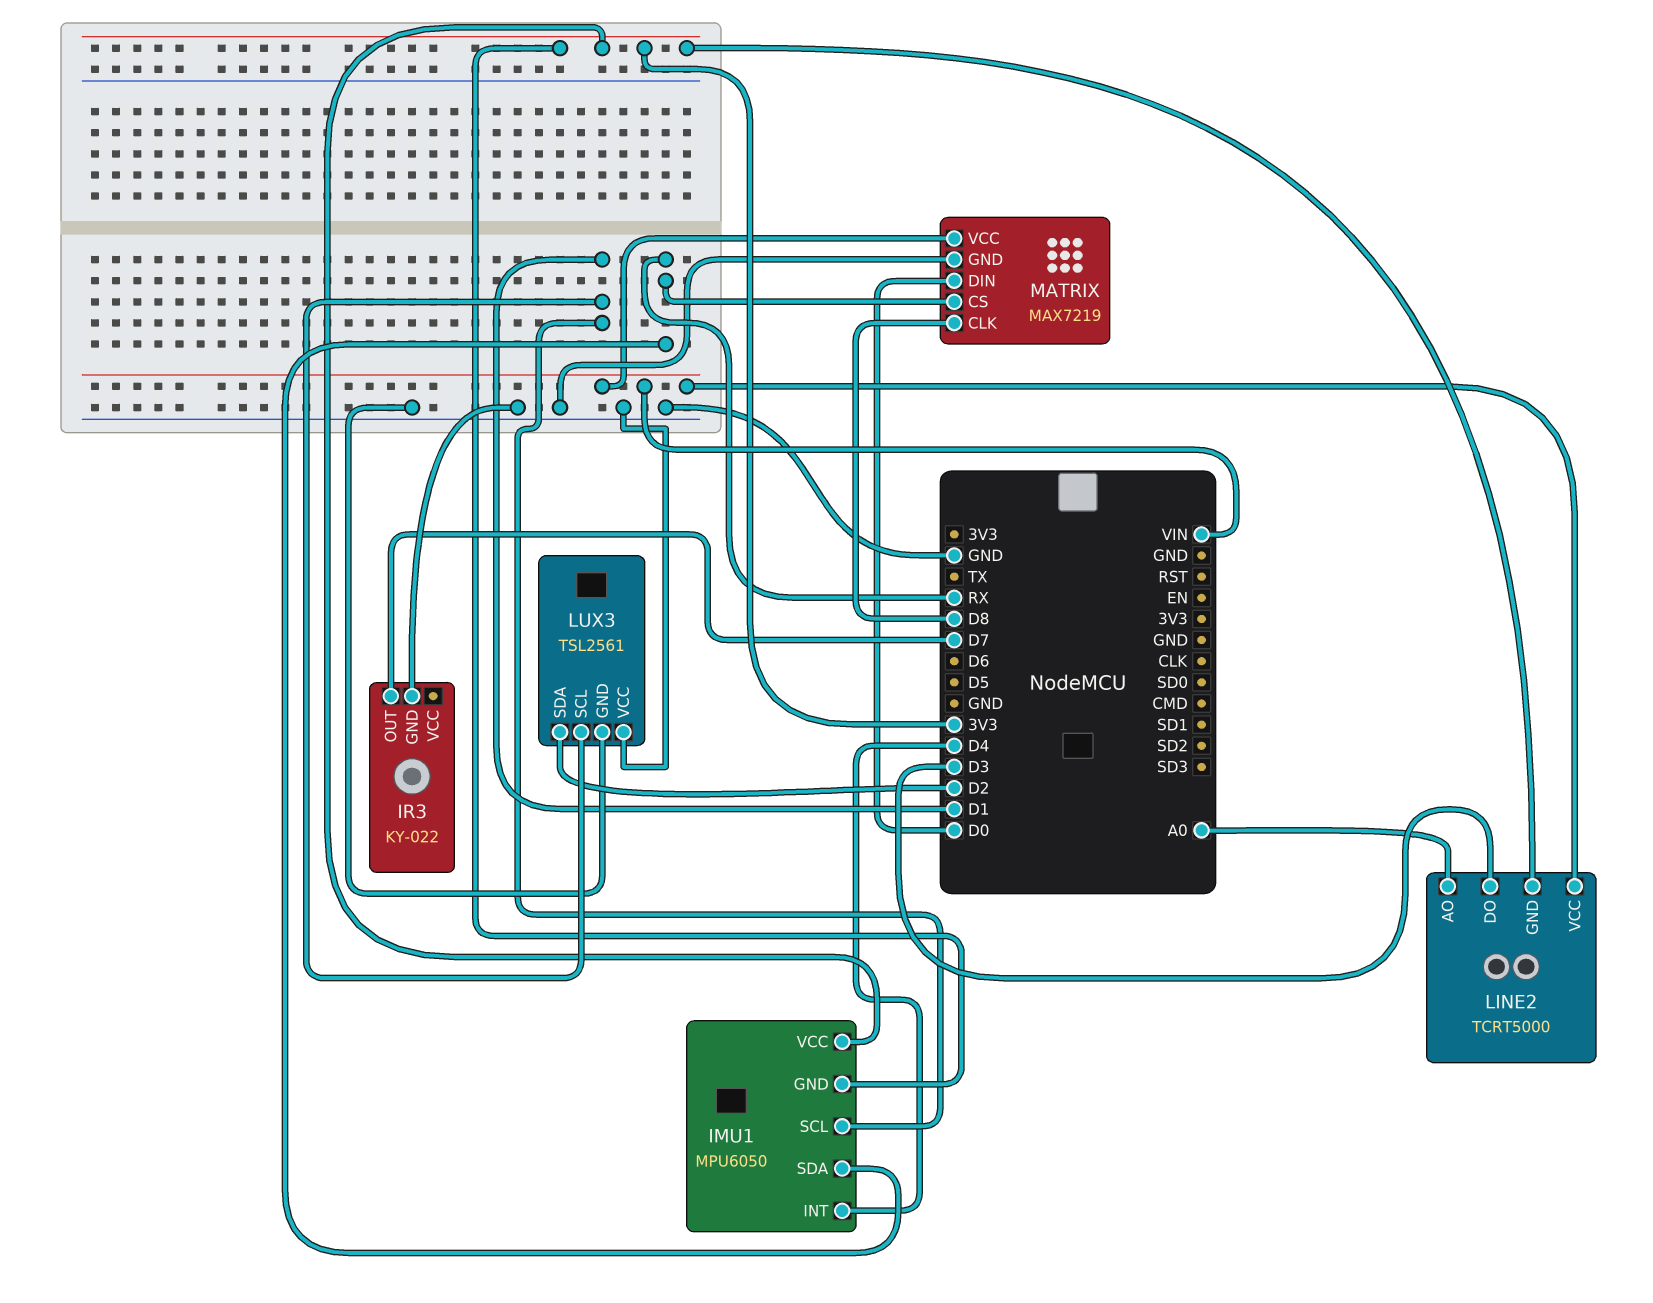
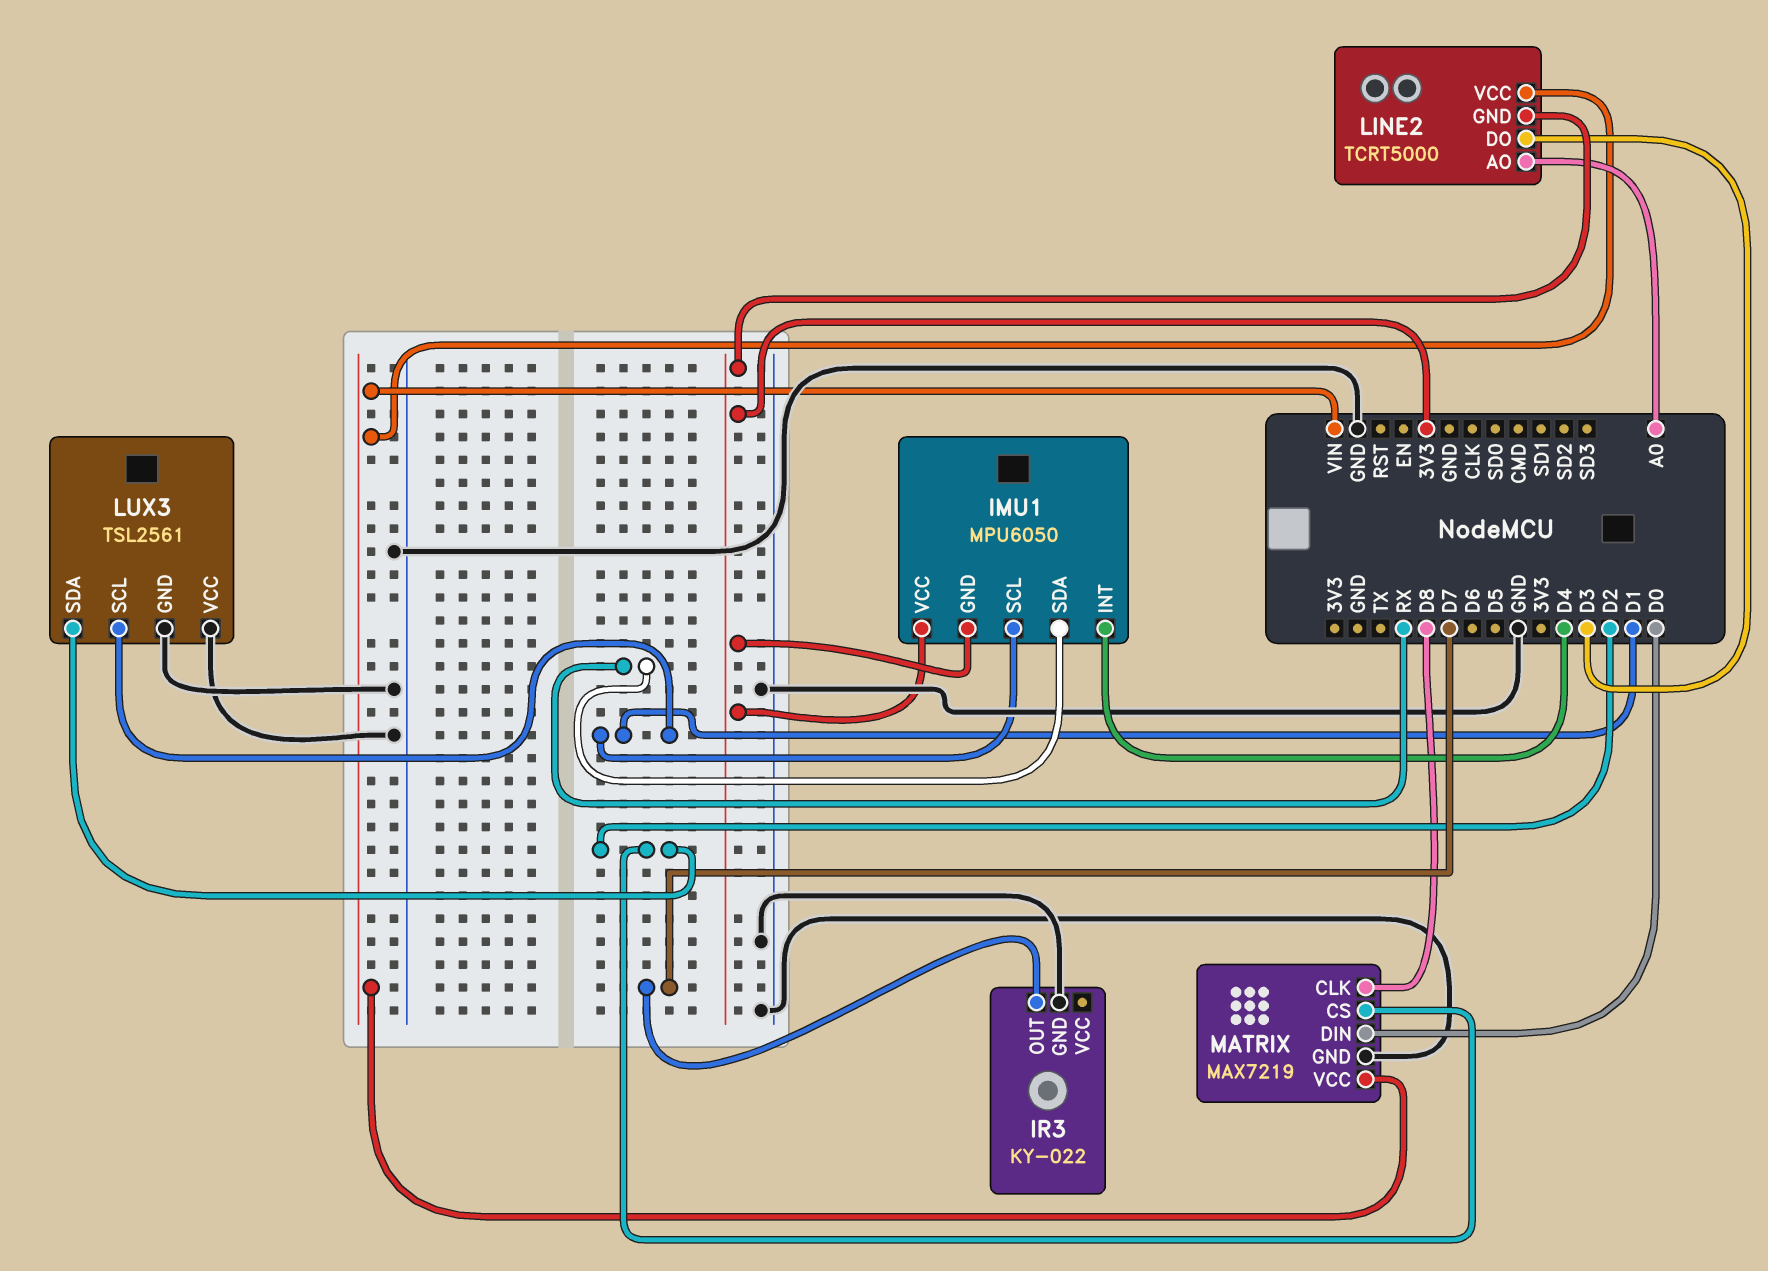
MATRIX pin CS: RX -> D2

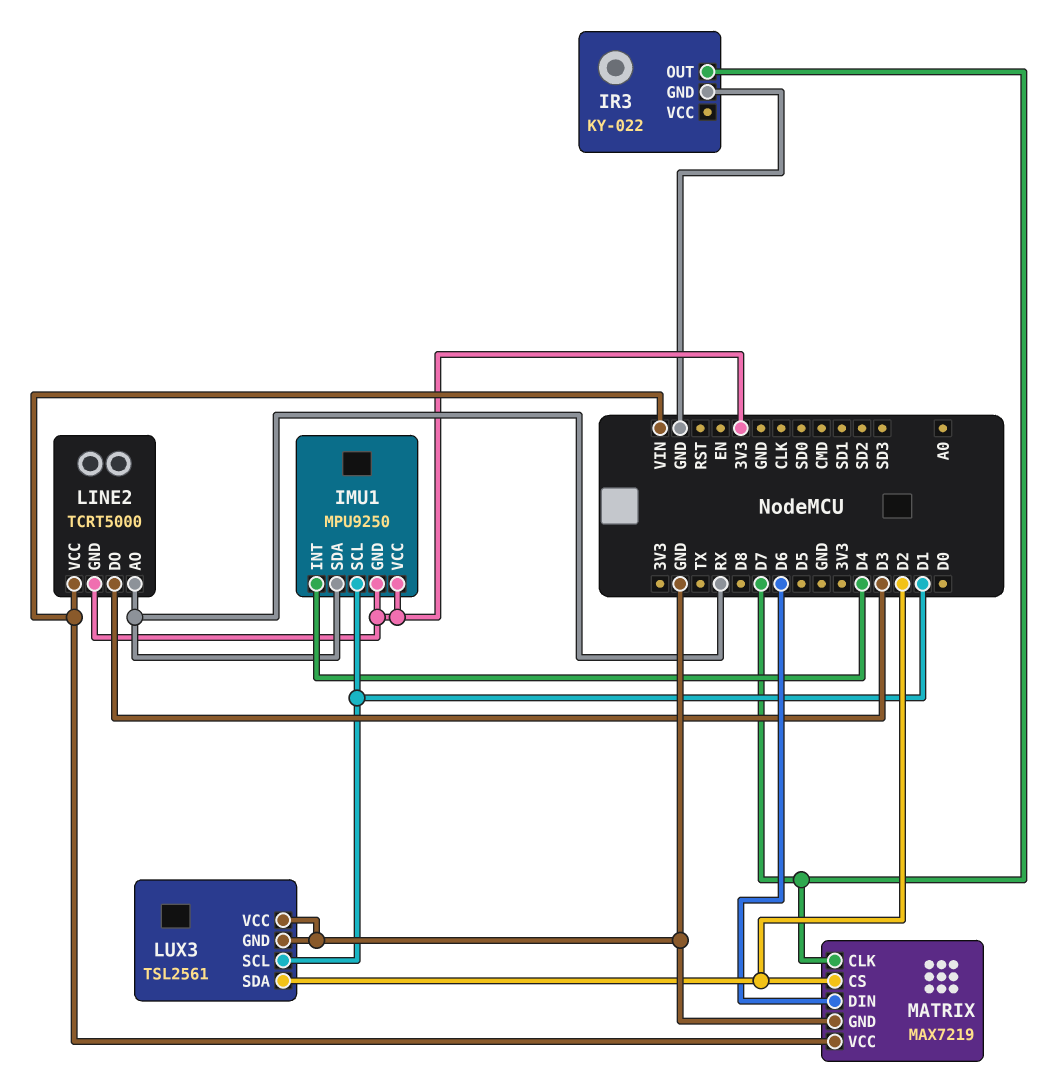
IMU1: MPU6050 -> MPU9250
LINE2 pin AO: A0 -> RX
MATRIX pin CLK: D8 -> D7
MATRIX pin DIN: D0 -> D6

